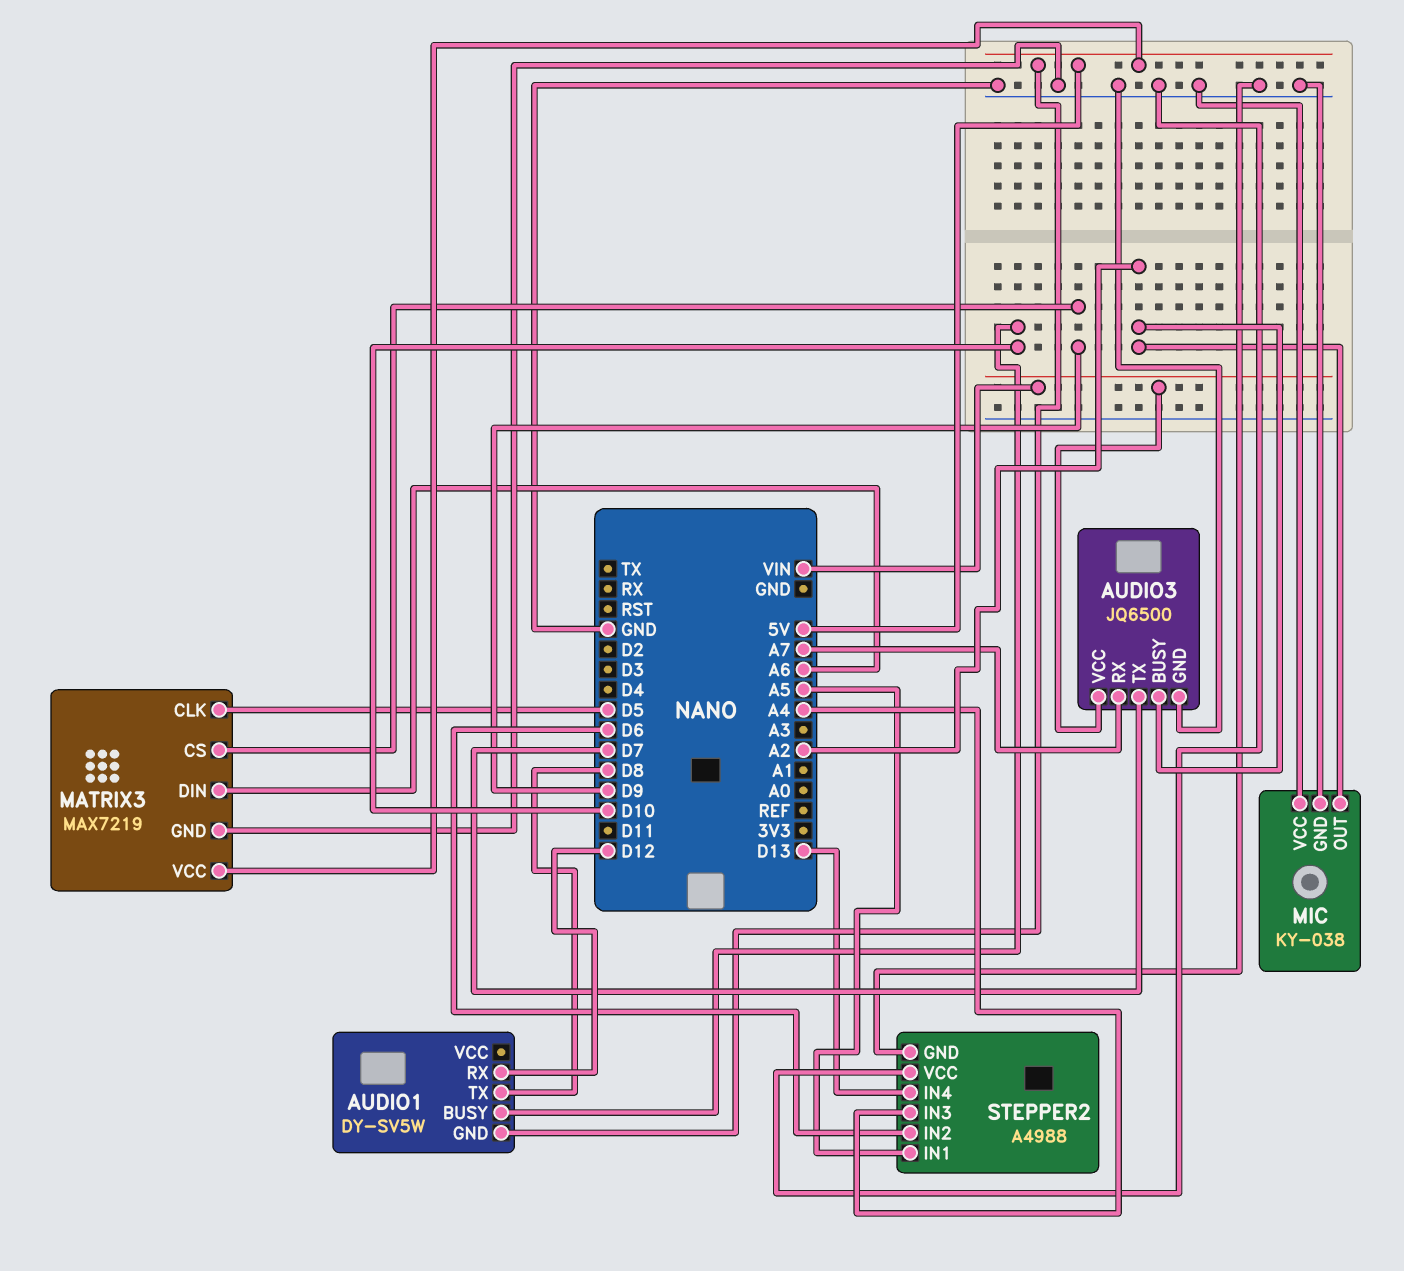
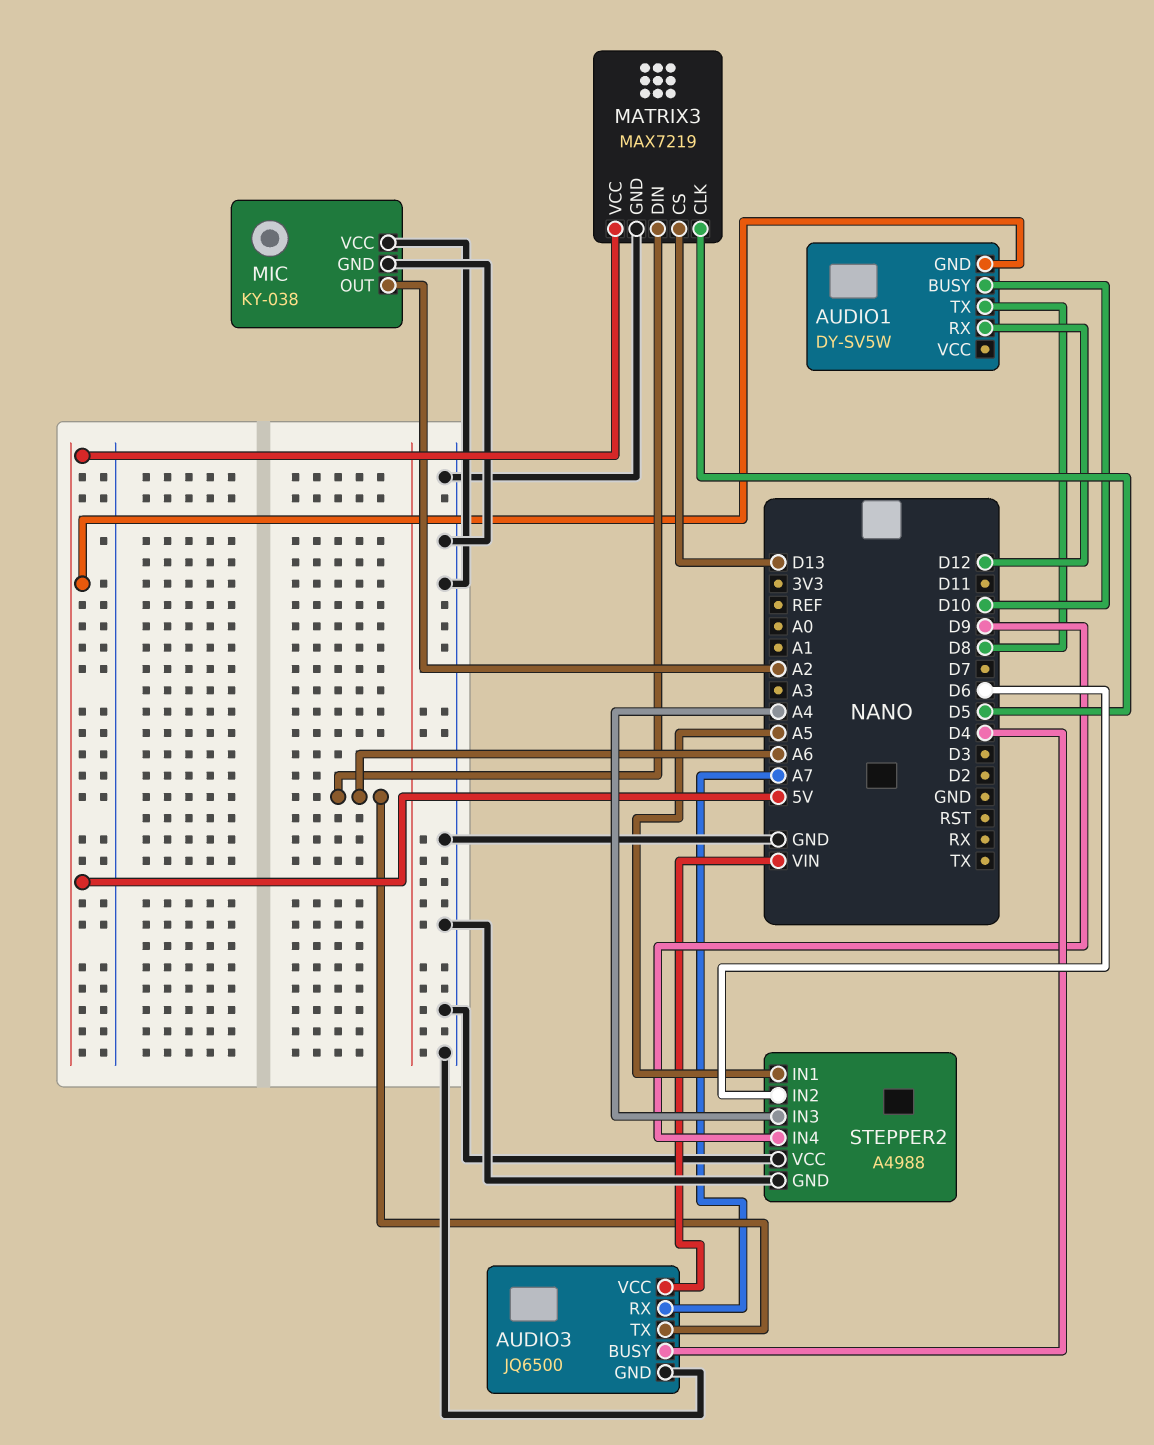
AUDIO3 pin BUSY: A2 -> D4
AUDIO3 pin TX: D7 -> A6
MATRIX3 pin CS: D9 -> D13
STEPPER2 pin IN4: D13 -> D9

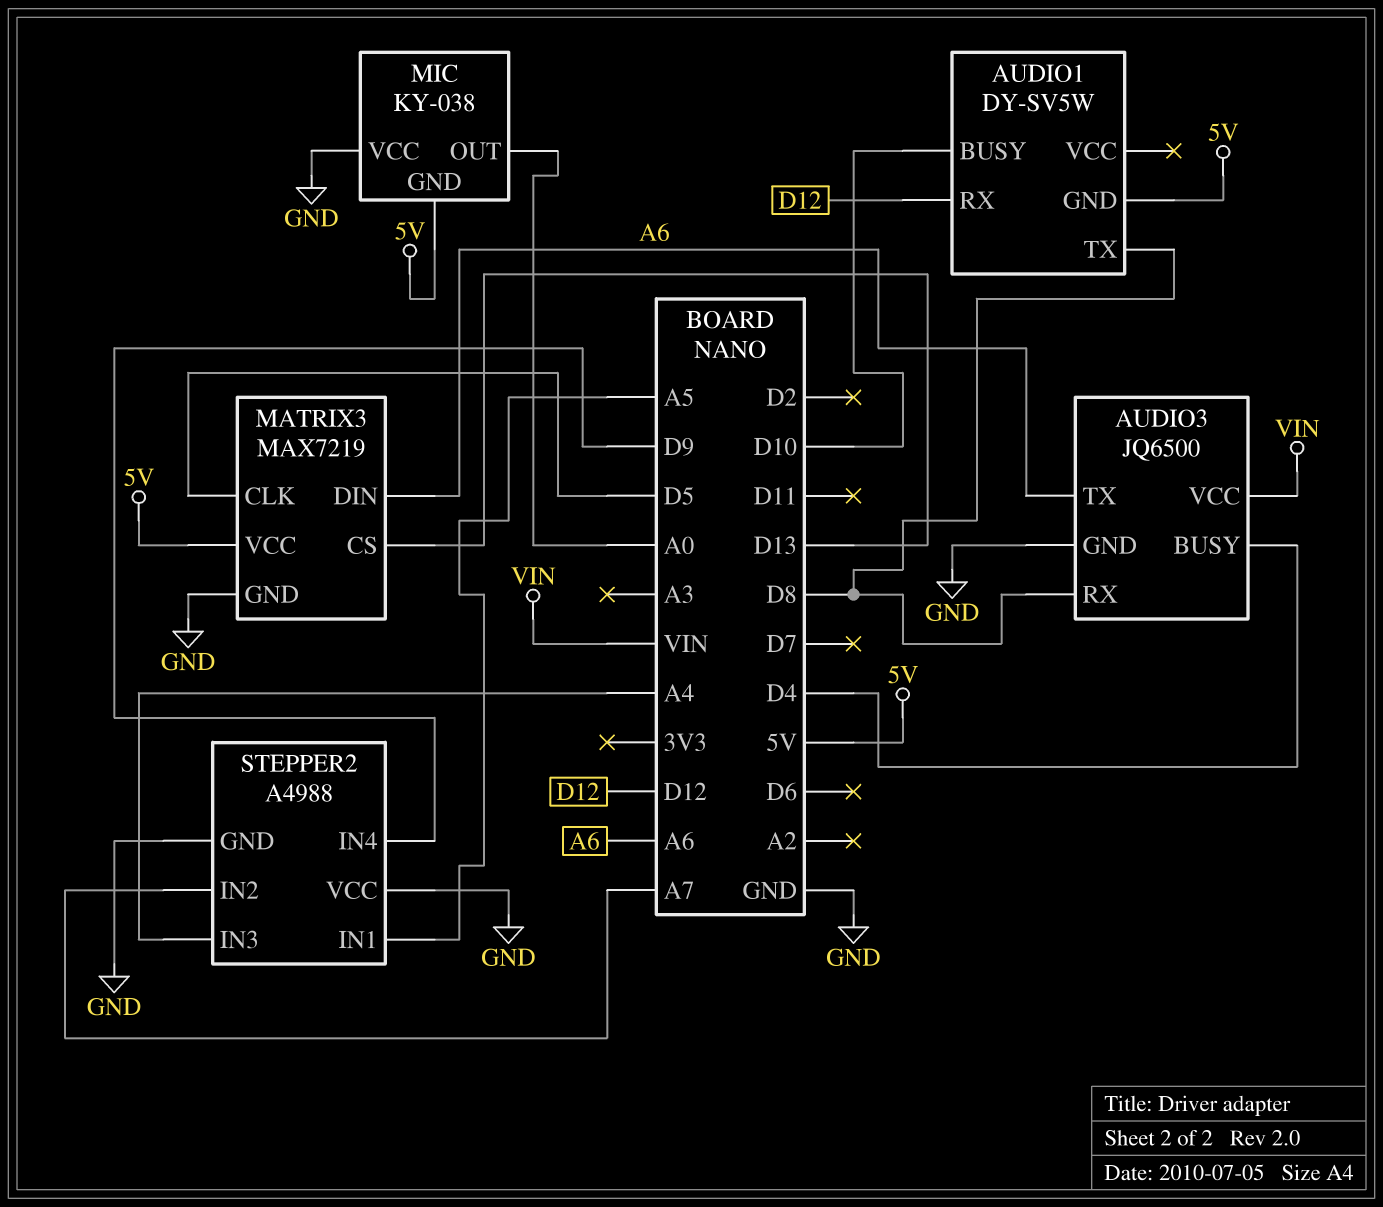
AUDIO3 pin RX: A7 -> D8
MIC pin GND: GND -> 5V
MIC pin OUT: A2 -> A0
STEPPER2 pin IN2: D6 -> A7

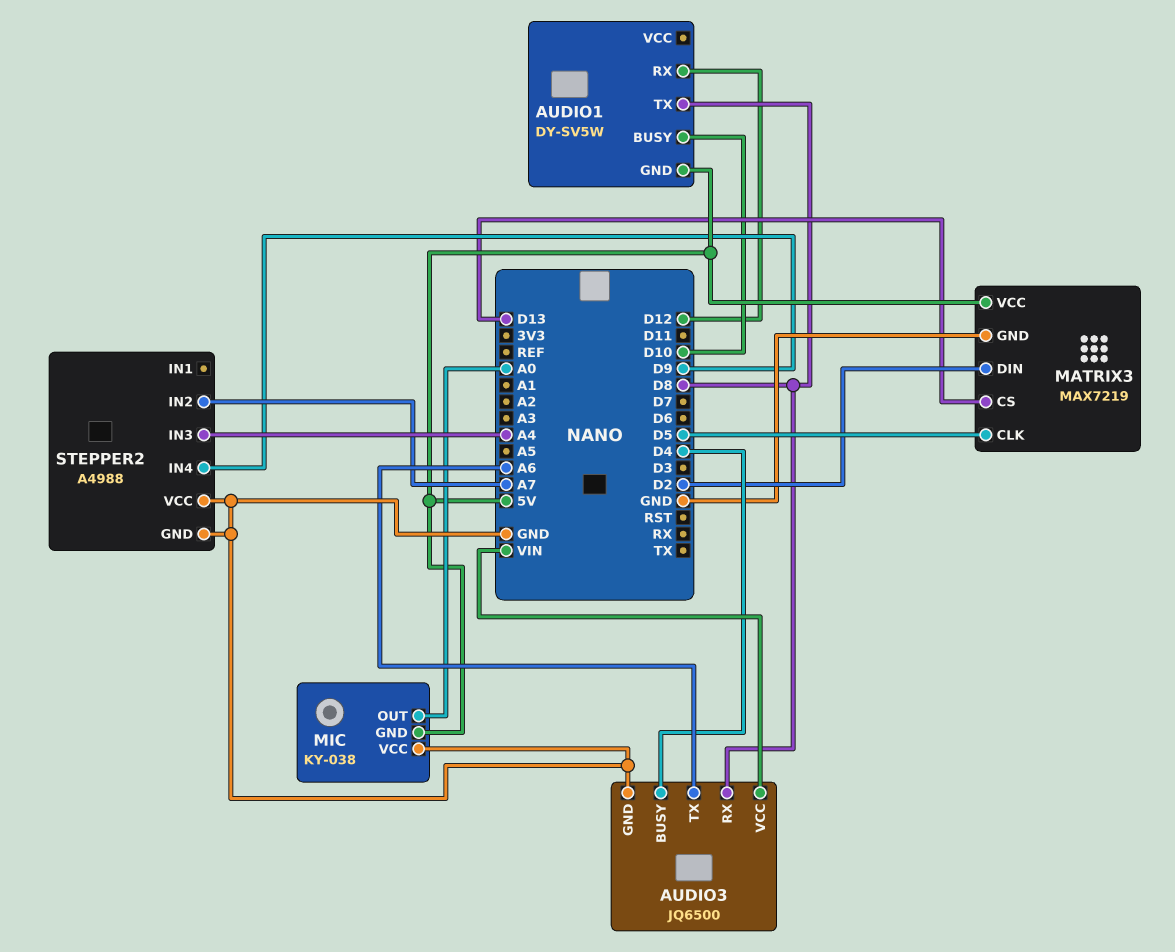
MATRIX3 pin DIN: A6 -> D2
STEPPER2 pin IN1: A5 -> none

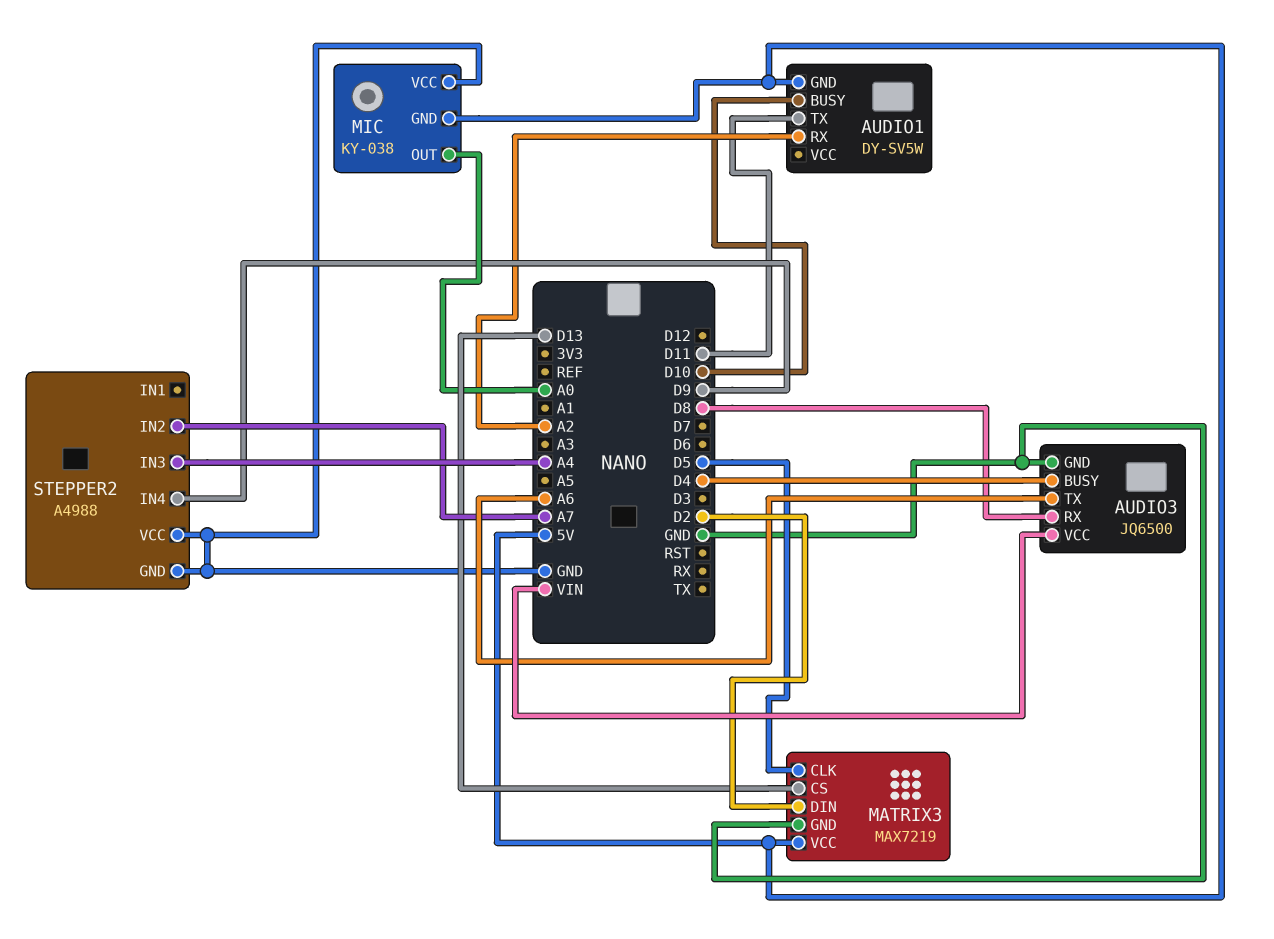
AUDIO1 pin RX: D12 -> A2
AUDIO1 pin TX: D8 -> D11

